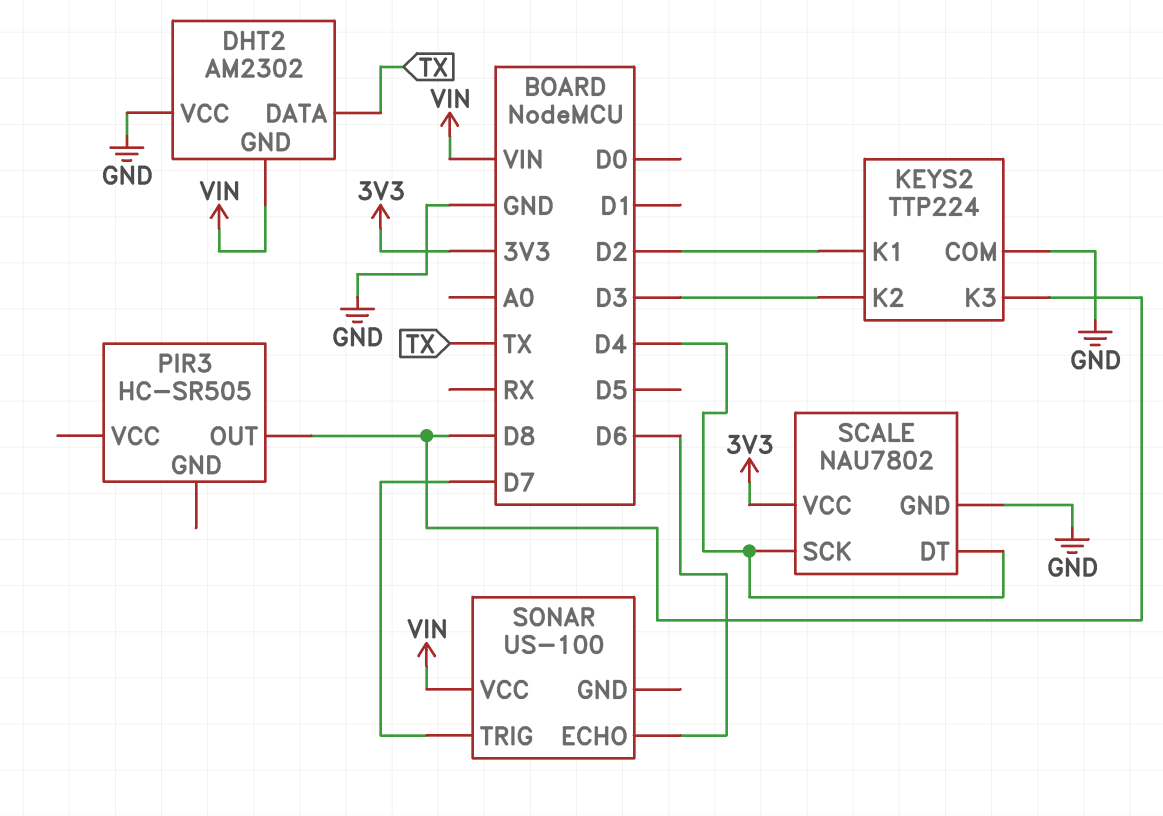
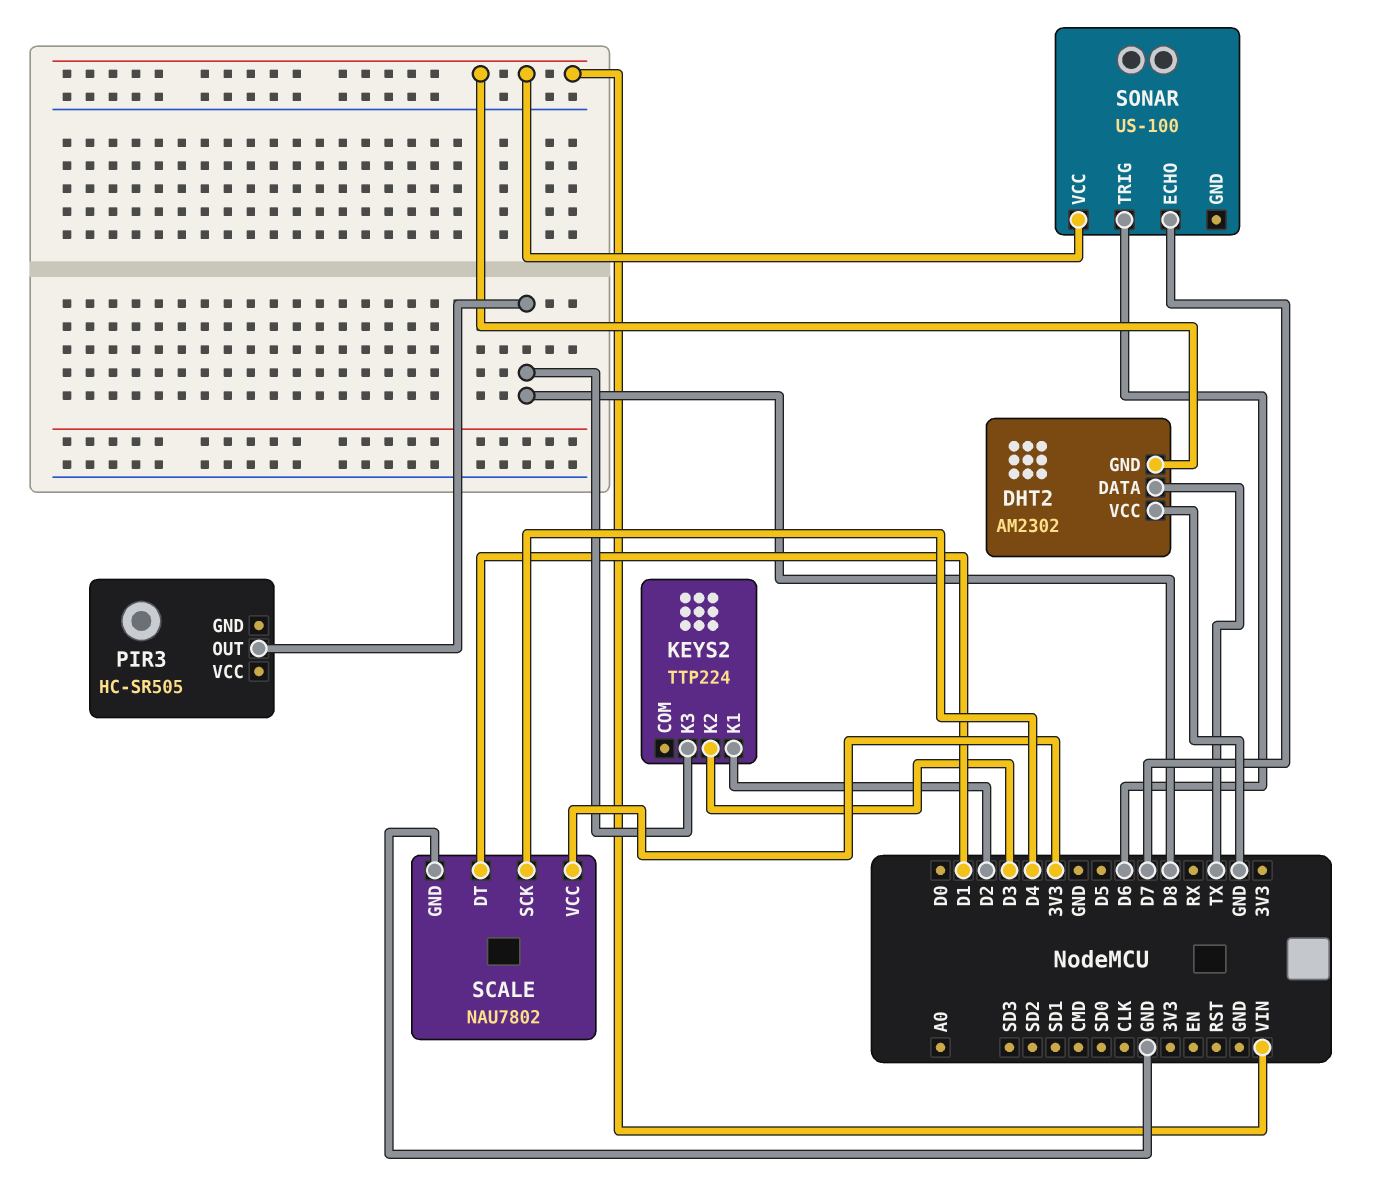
KEYS2 pin COM: GND -> none
SCALE pin DT: D4 -> D1
SONAR pin ECHO: D6 -> D7
SONAR pin TRIG: D7 -> D6

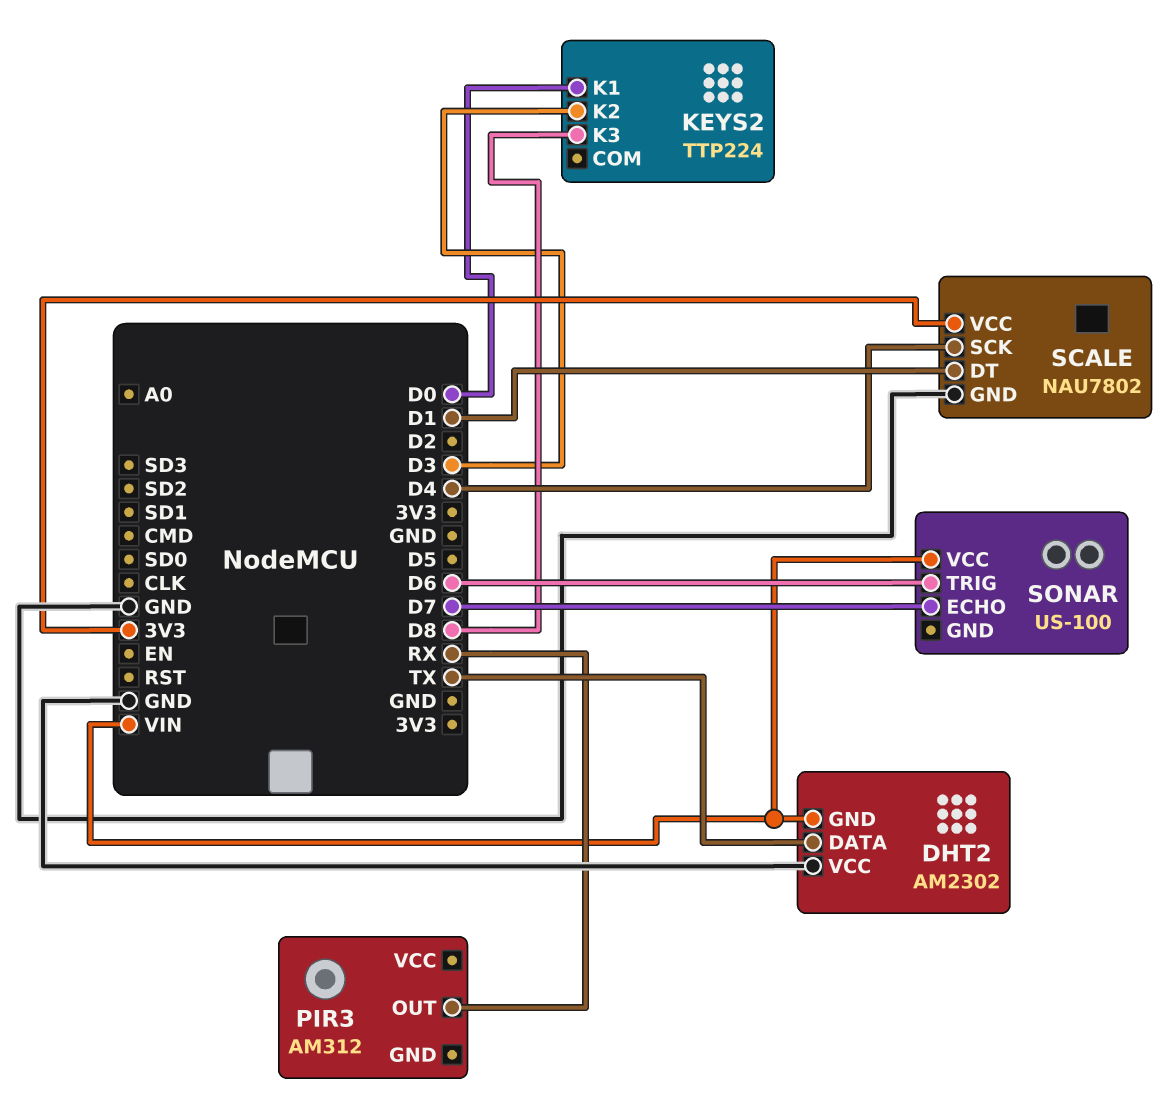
KEYS2 pin K1: D2 -> D0
PIR3: HC-SR505 -> AM312
PIR3 pin OUT: D8 -> RX

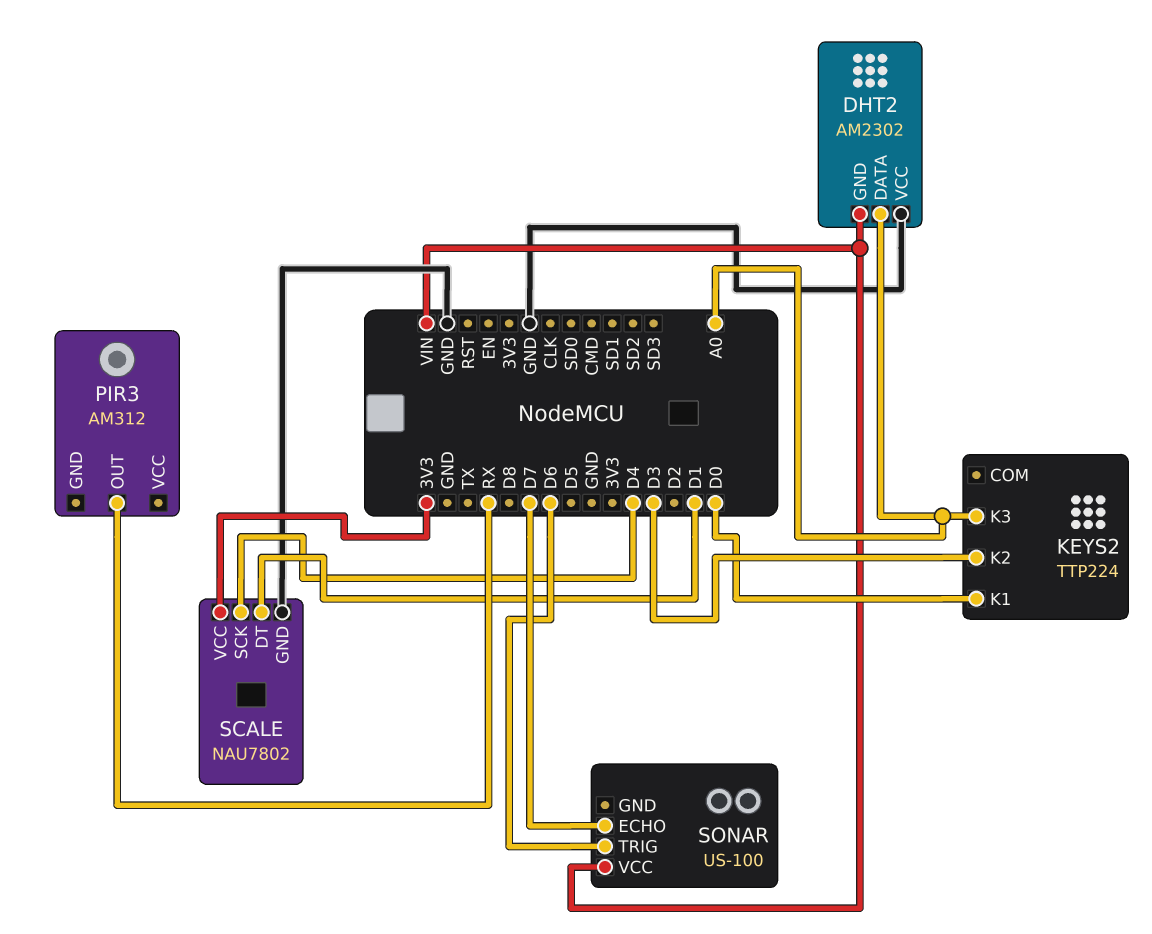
DHT2 pin DATA: TX -> A0
KEYS2 pin K3: D8 -> A0

